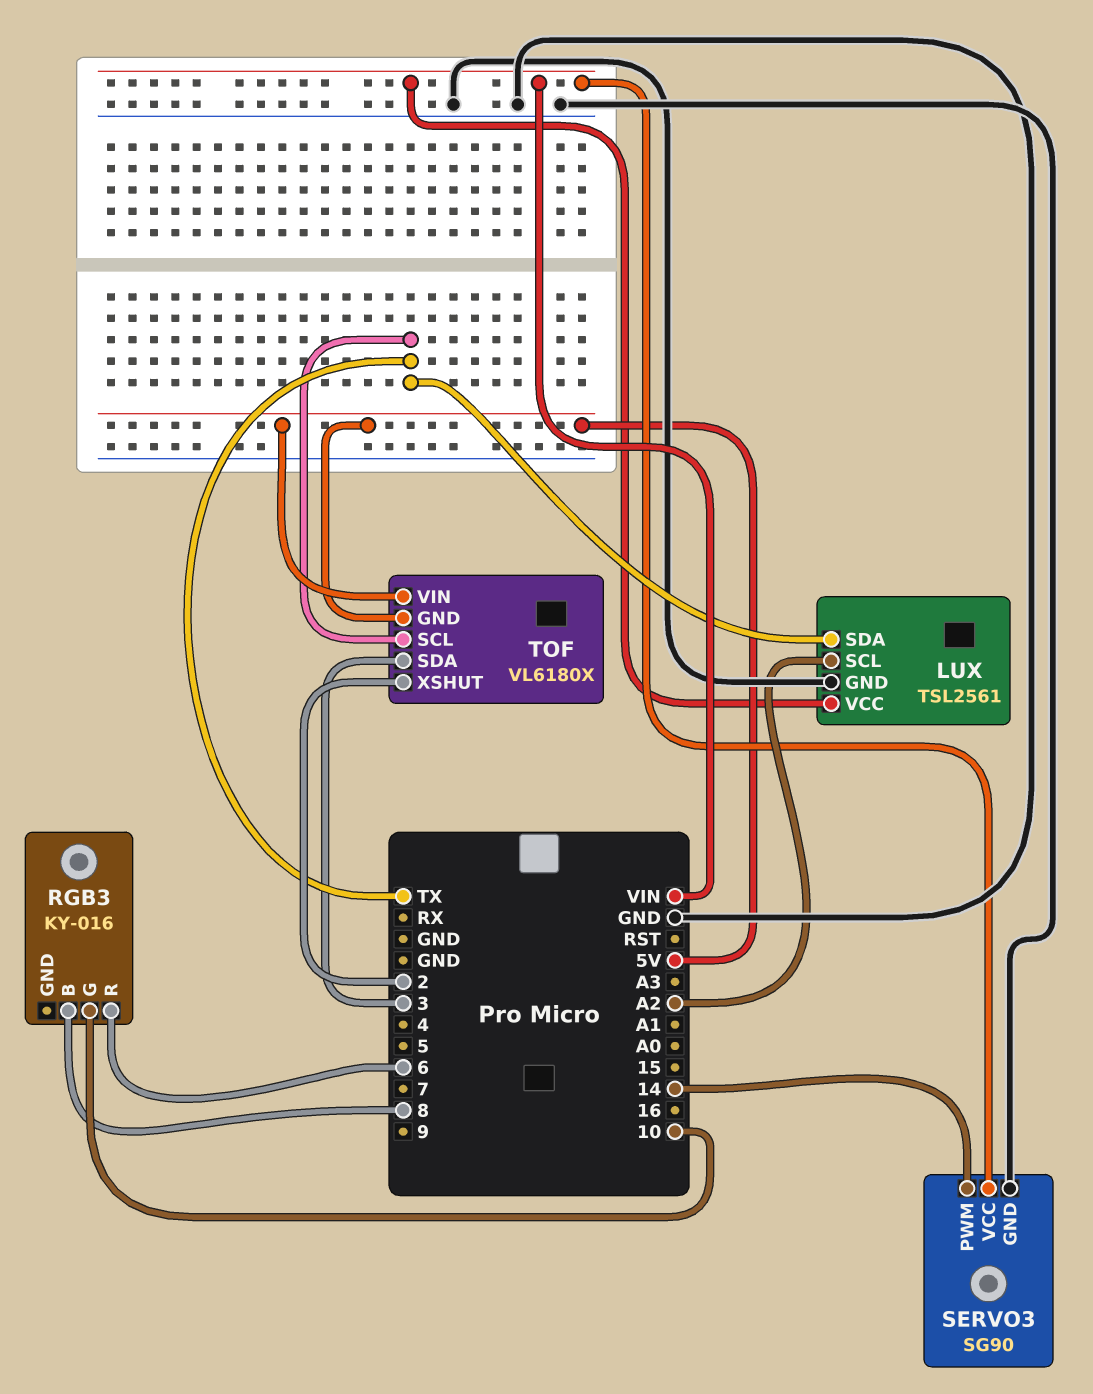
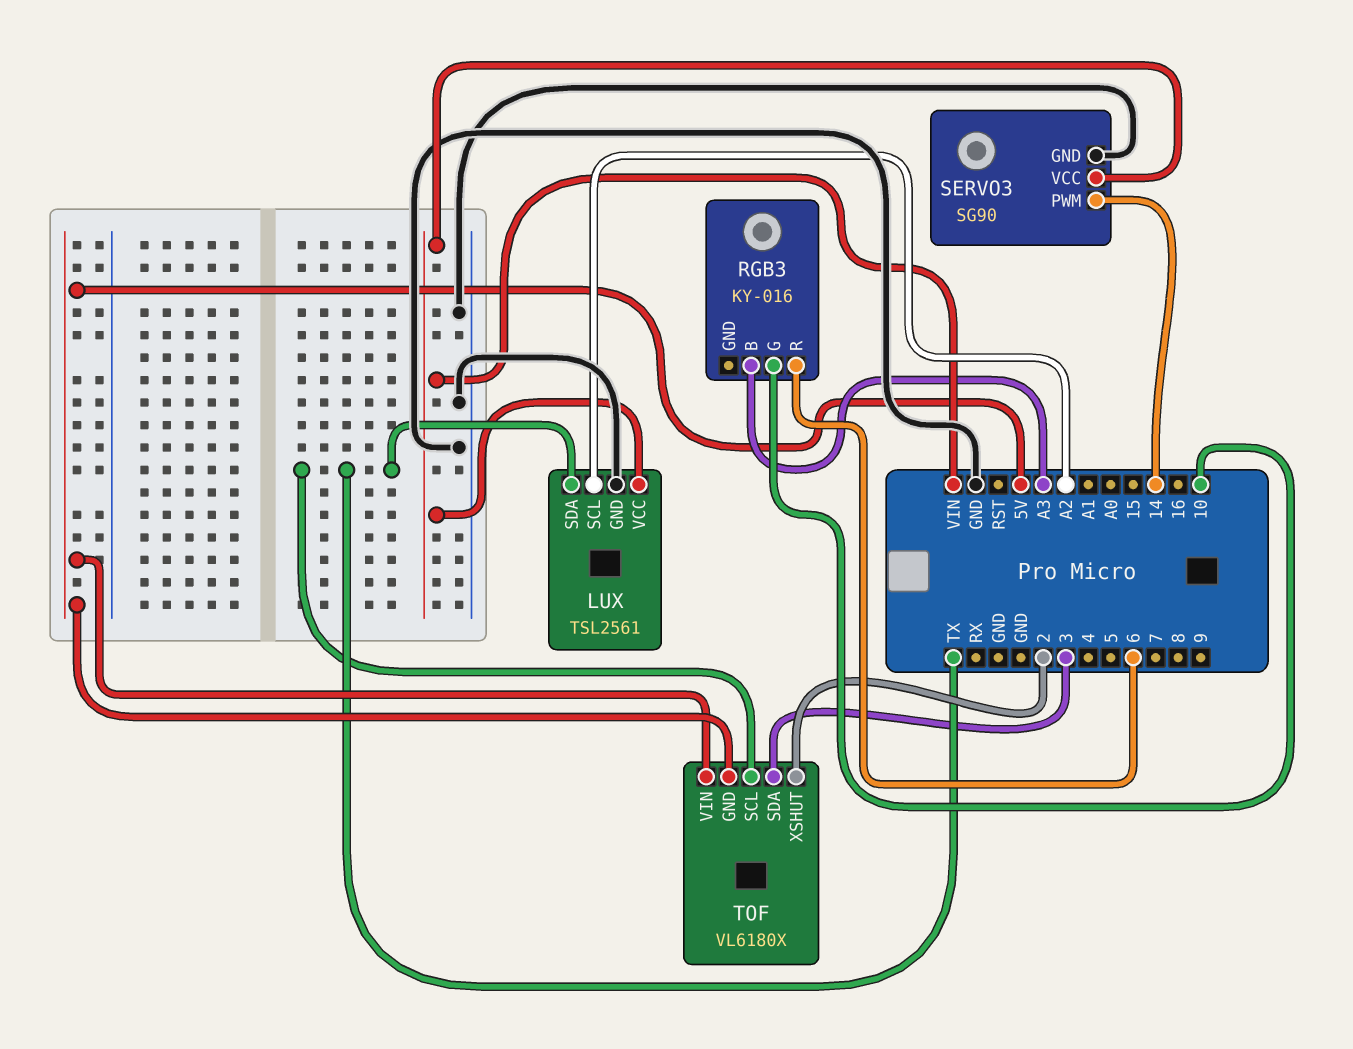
RGB3 pin B: 8 -> A3

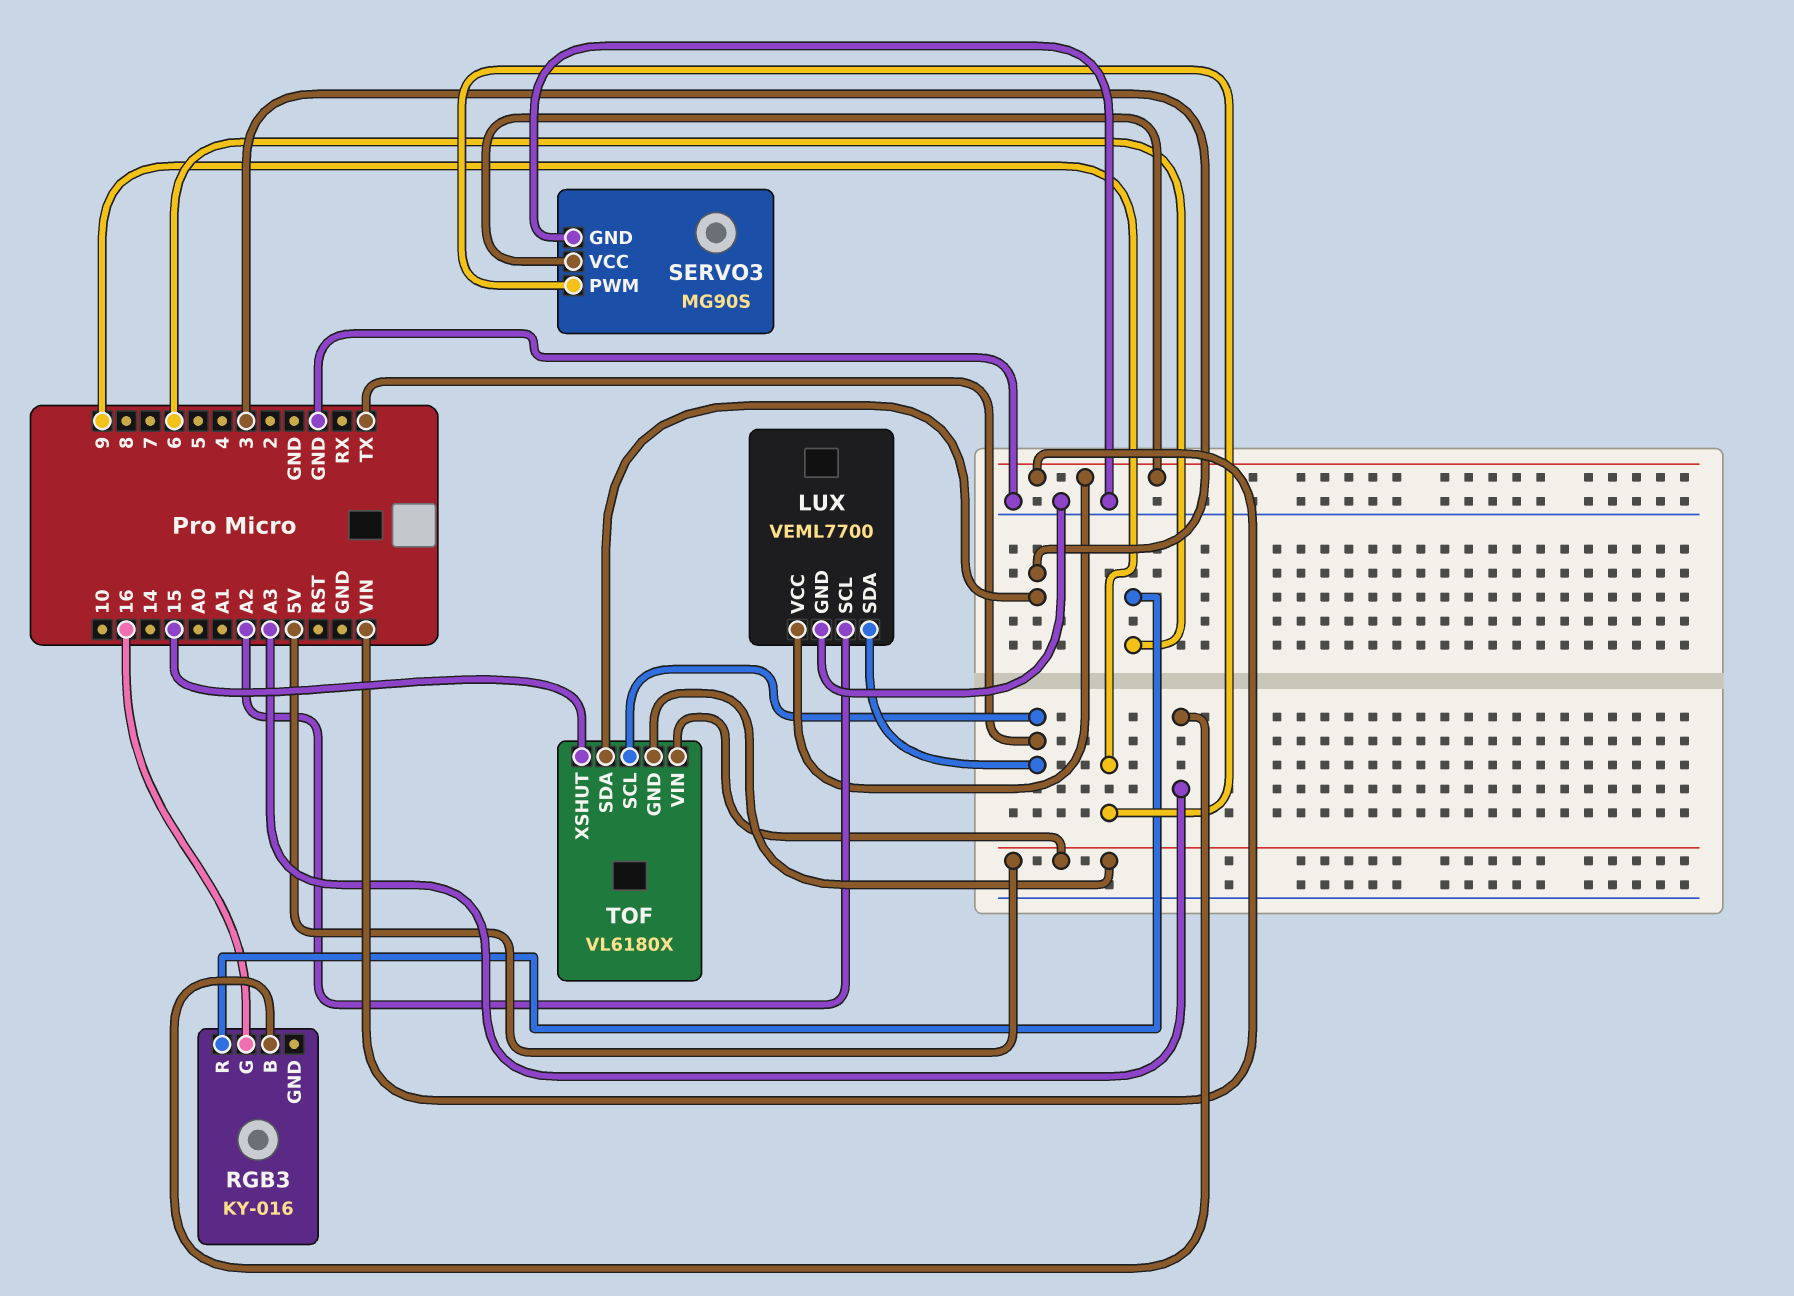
LUX: TSL2561 -> VEML7700
RGB3 pin G: 10 -> 16
SERVO3: SG90 -> MG90S
SERVO3 pin PWM: 14 -> 9
TOF pin XSHUT: 2 -> 15

